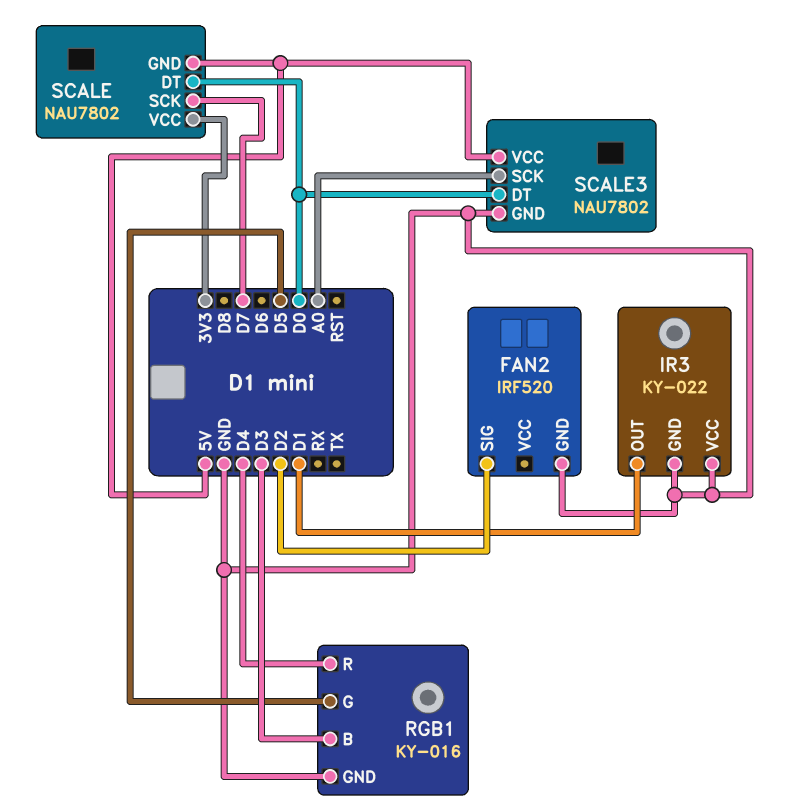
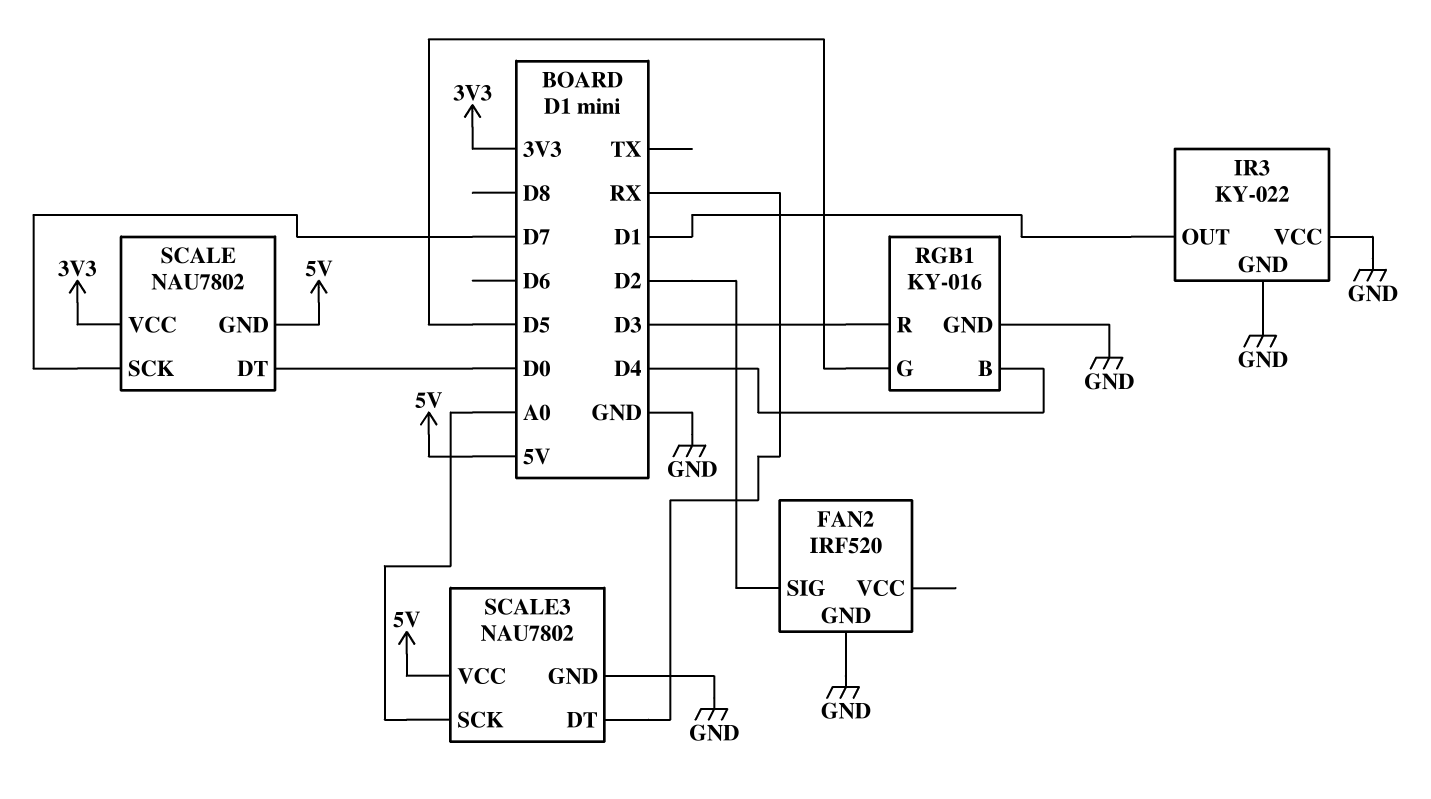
RGB1 pin B: D3 -> D4
RGB1 pin R: D4 -> D3
SCALE3 pin DT: D0 -> RX

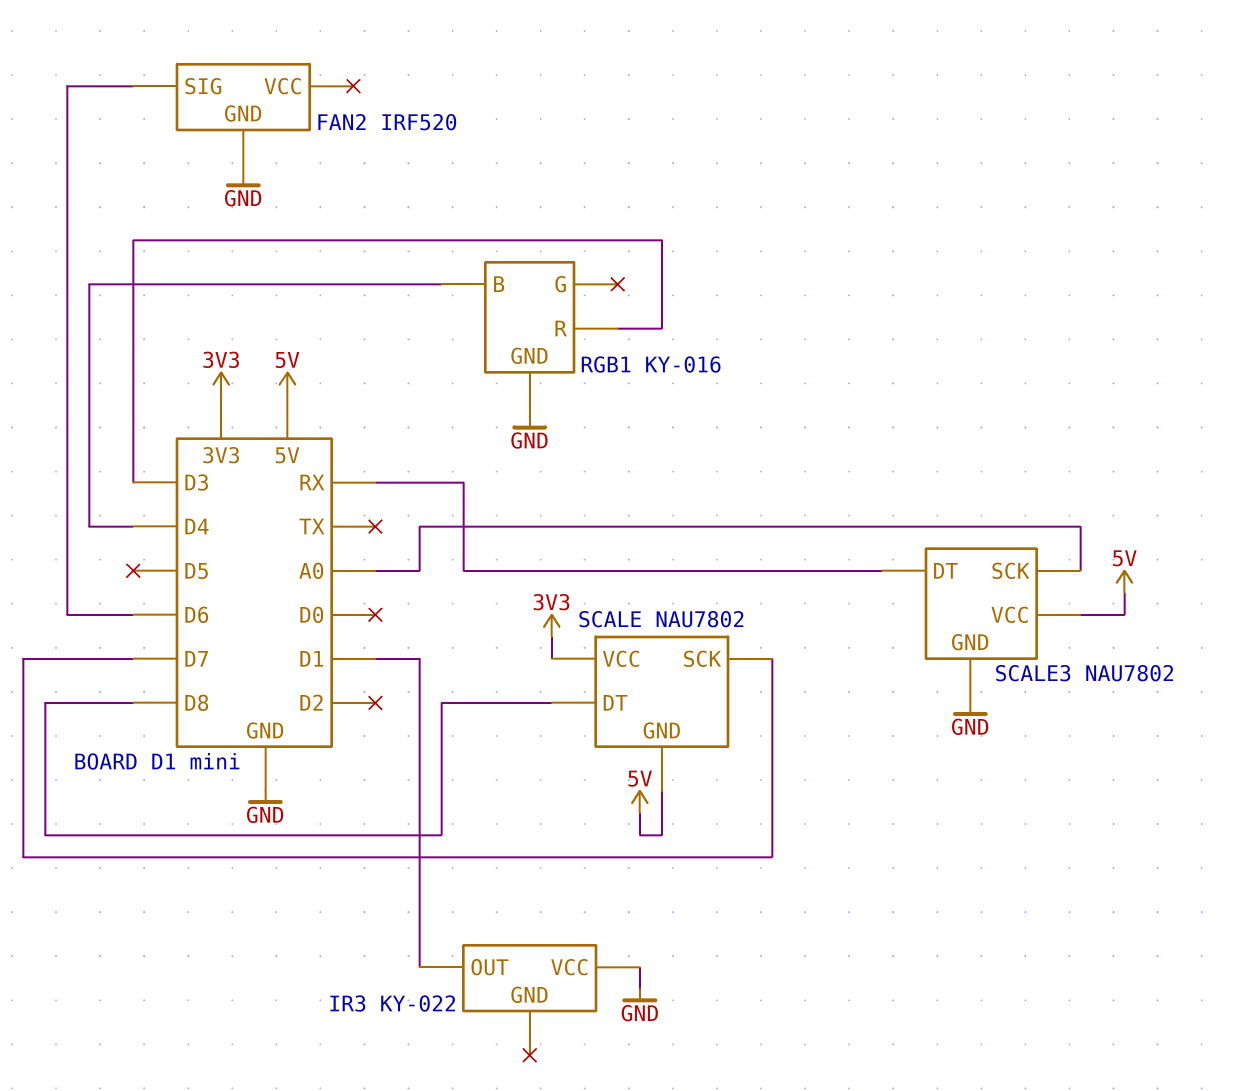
FAN2 pin SIG: D2 -> D6
IR3 pin GND: GND -> none
RGB1 pin G: D5 -> none
SCALE pin DT: D0 -> D8

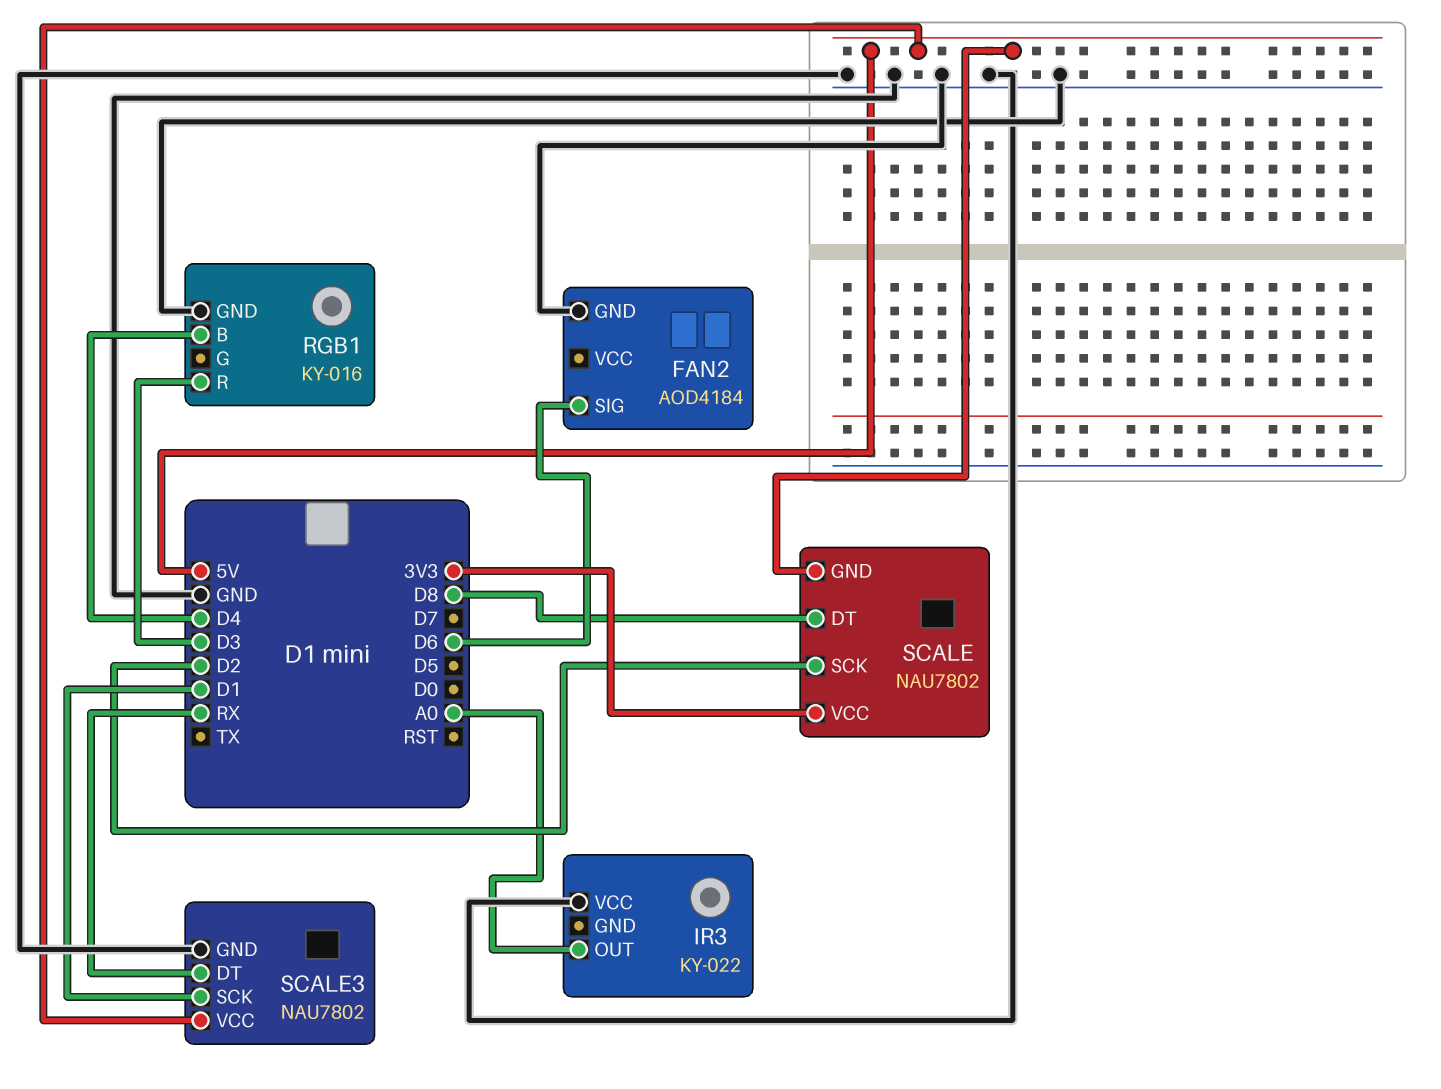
FAN2: IRF520 -> AOD4184
IR3 pin OUT: D1 -> A0
SCALE pin SCK: D7 -> D2
SCALE3 pin SCK: A0 -> D1

